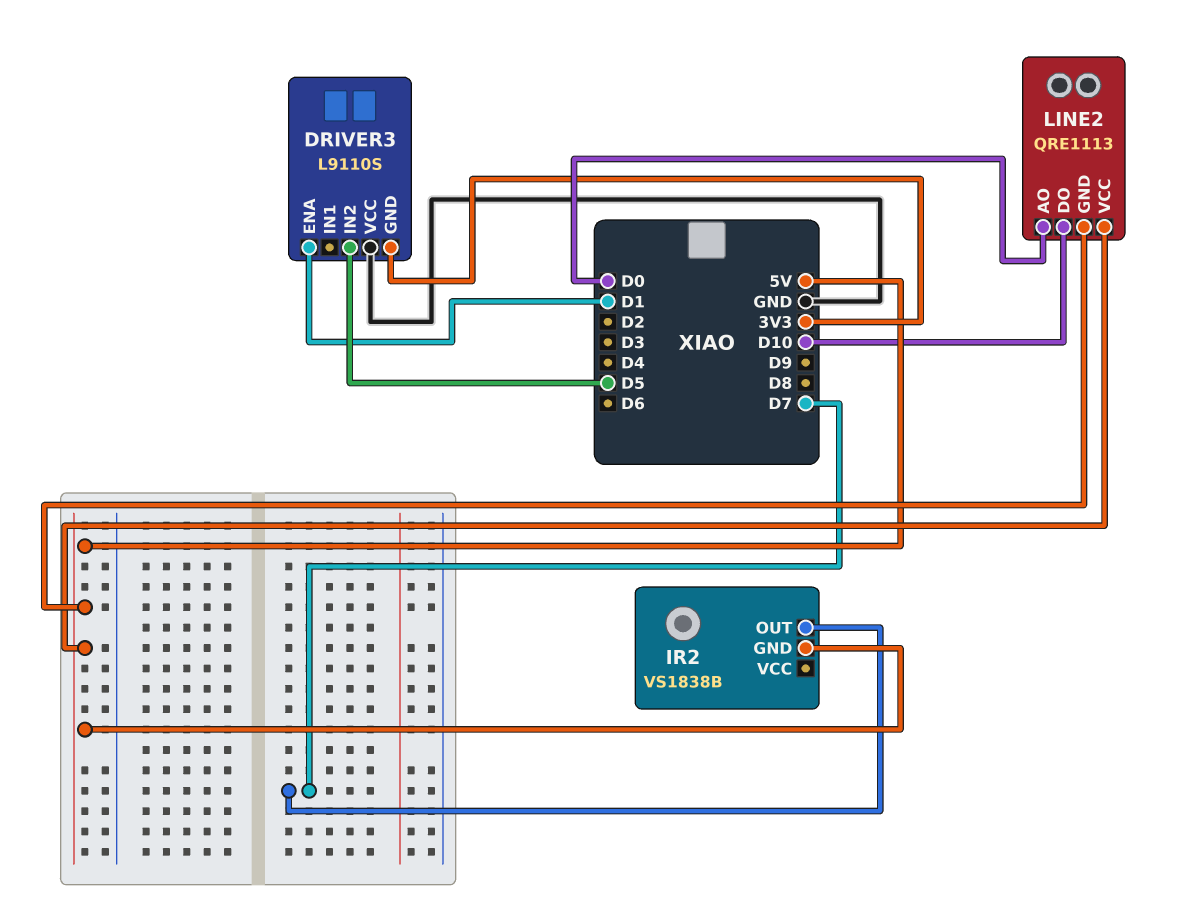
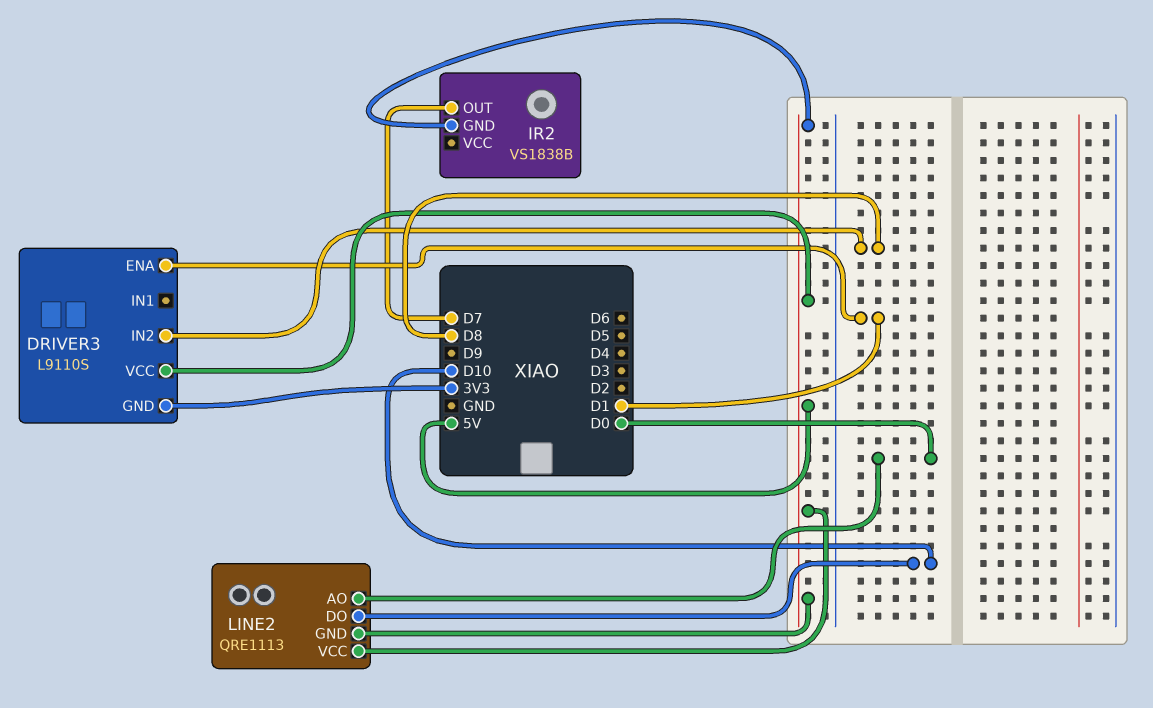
DRIVER3 pin IN2: D5 -> D8
DRIVER3 pin VCC: GND -> 5V

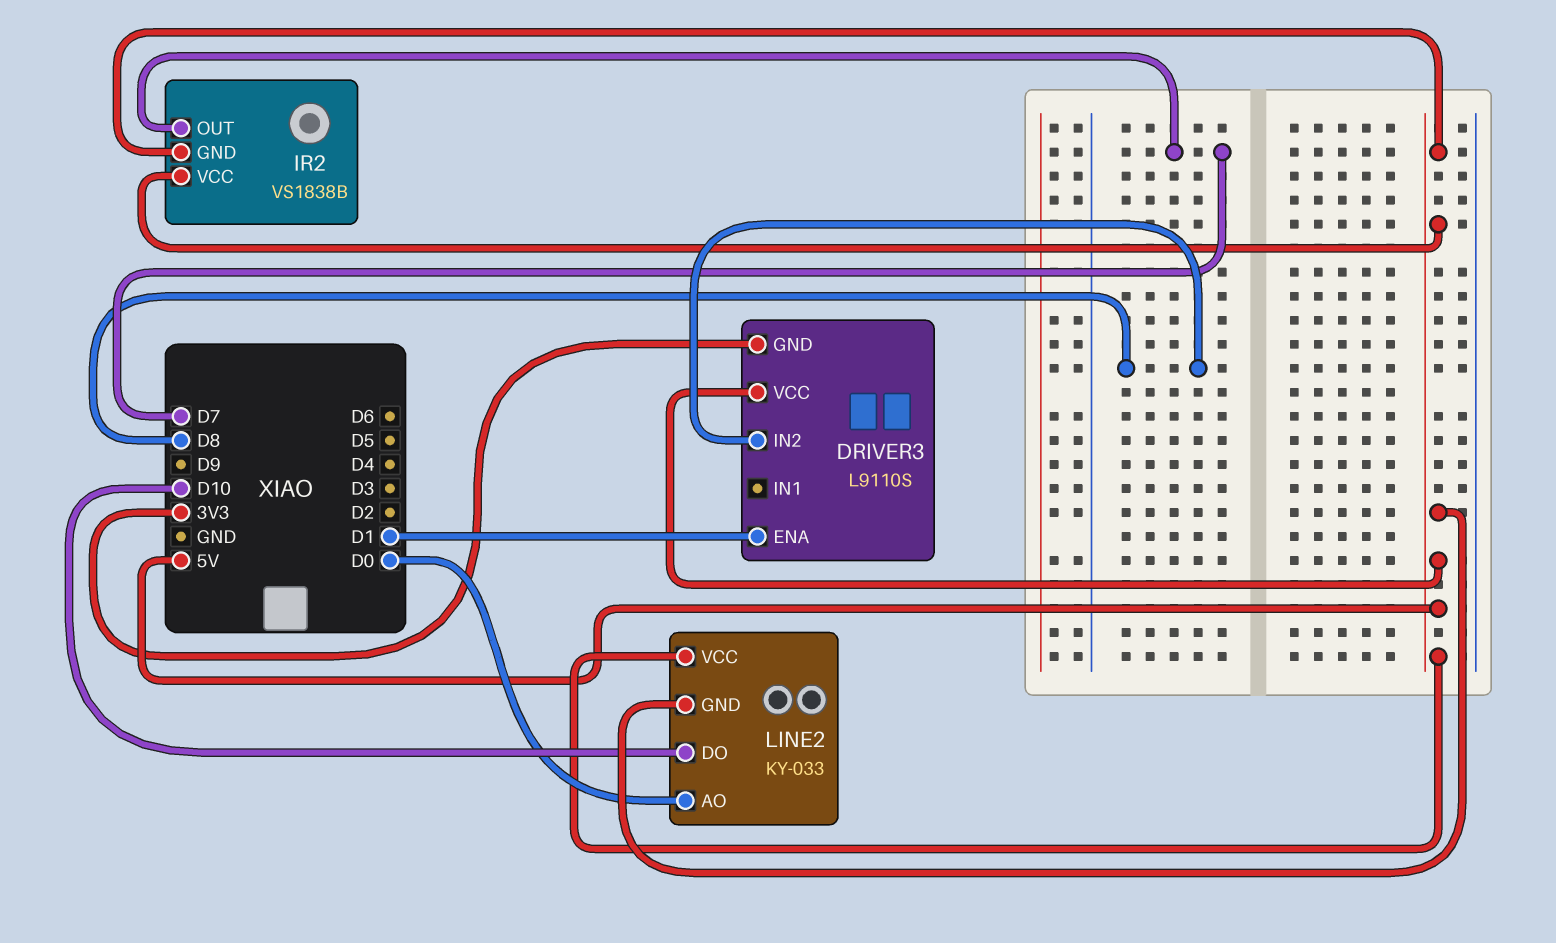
IR2 pin VCC: none -> 5V
LINE2: QRE1113 -> KY-033

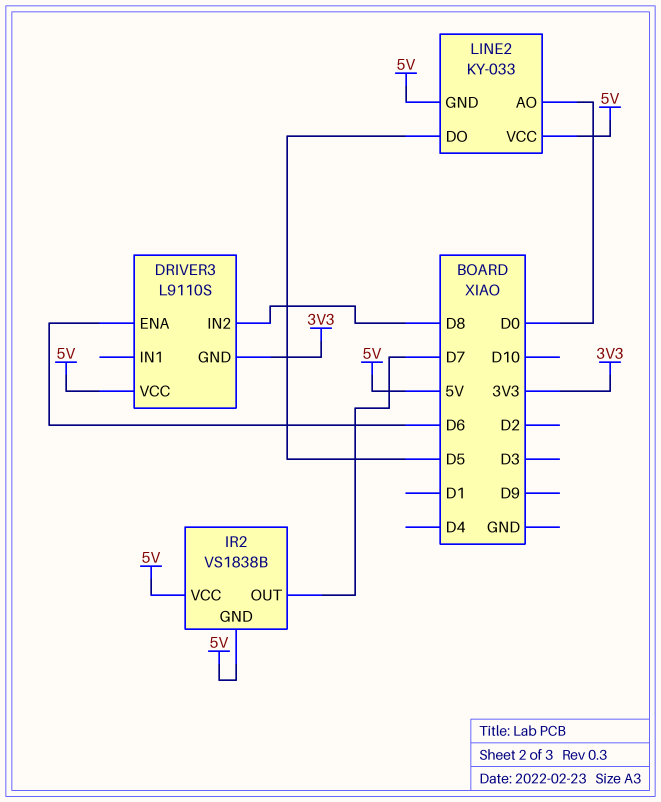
DRIVER3 pin ENA: D1 -> D6
LINE2 pin DO: D10 -> D5

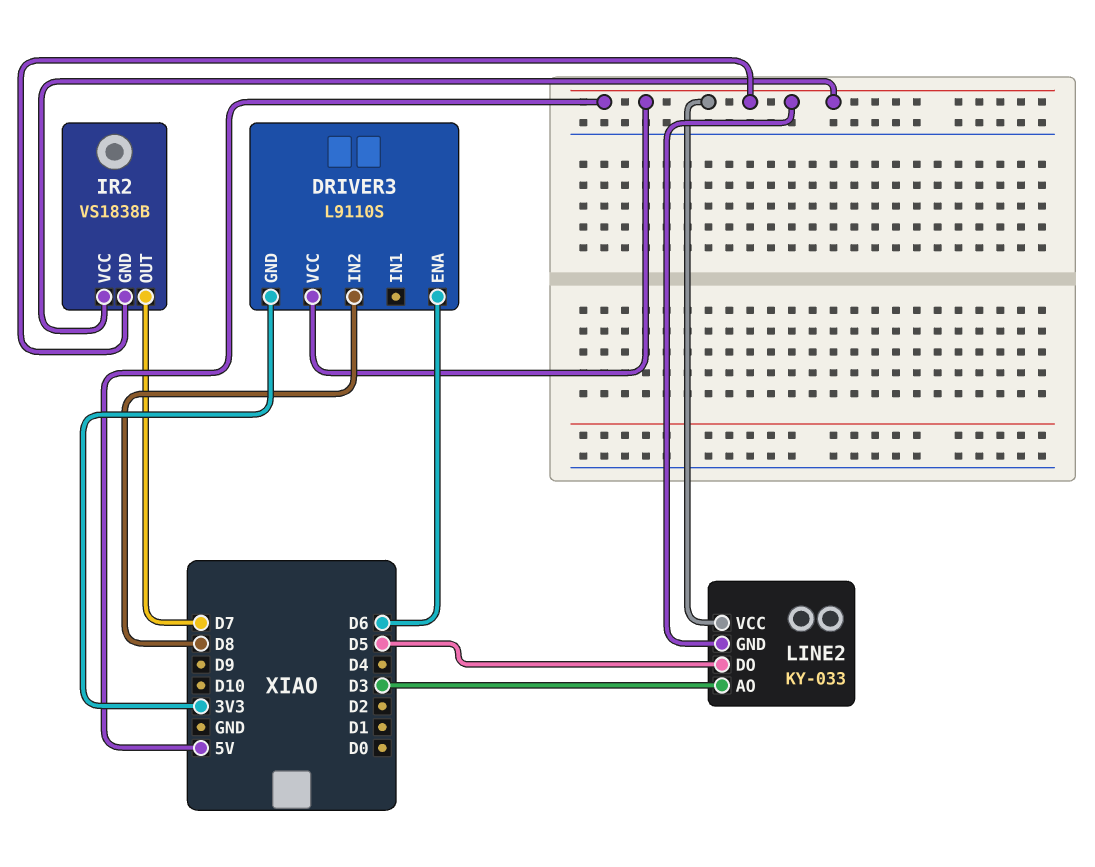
LINE2 pin AO: D0 -> D3

